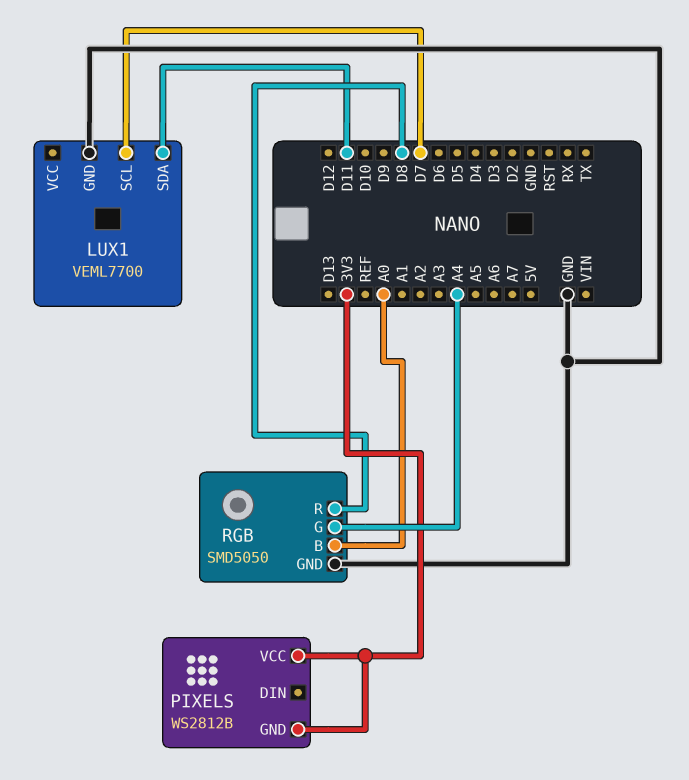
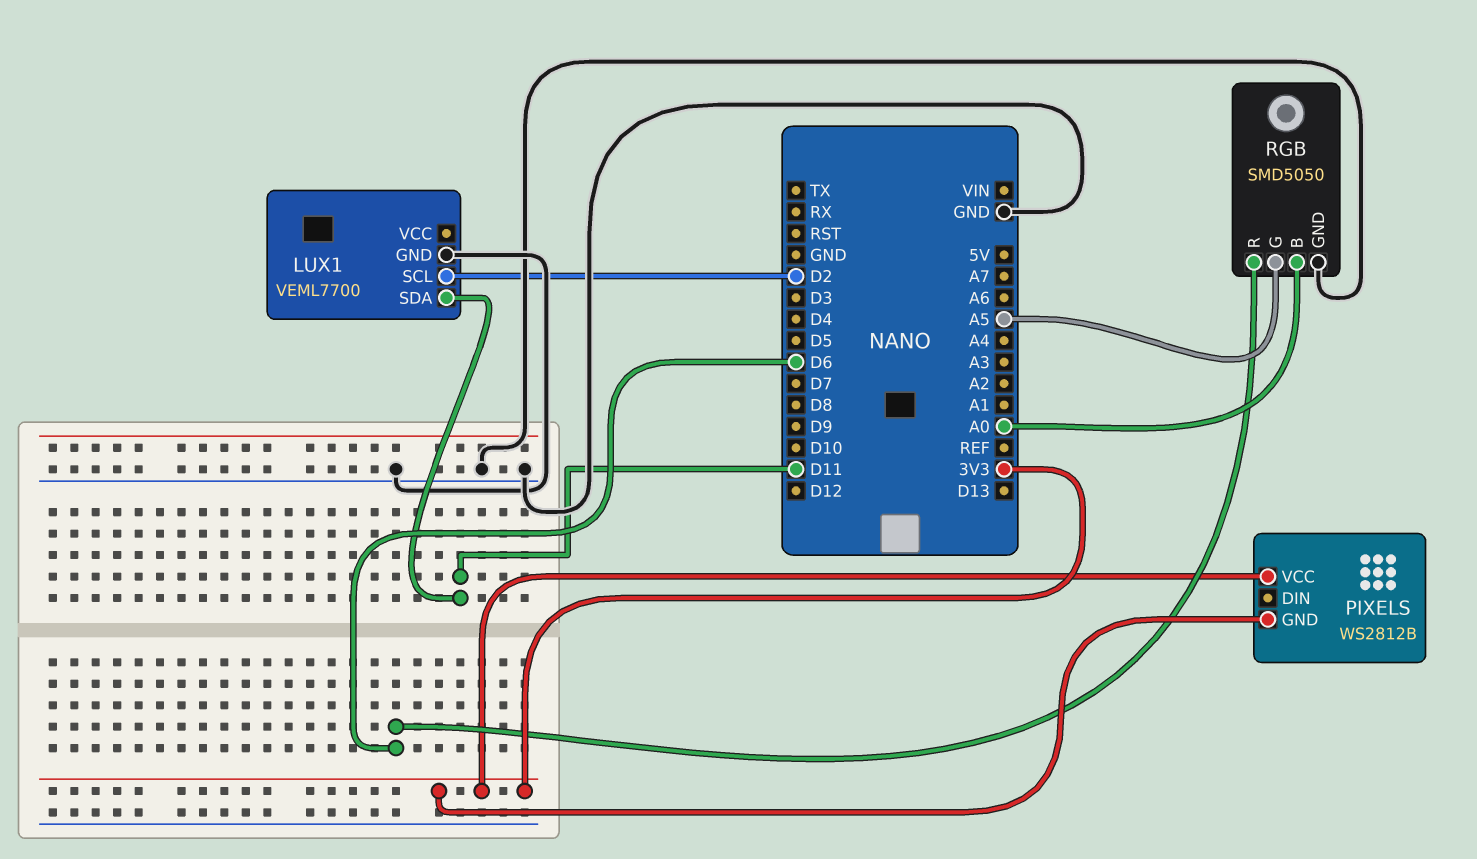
LUX1 pin SCL: D7 -> D2
RGB pin G: A4 -> A5
RGB pin R: D8 -> D6

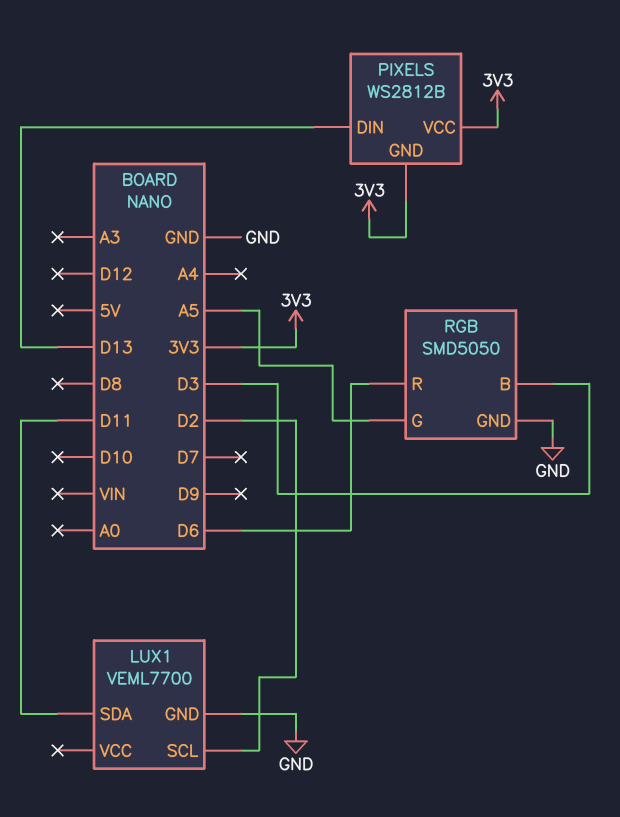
PIXELS pin DIN: none -> D13
RGB pin B: A0 -> D3

